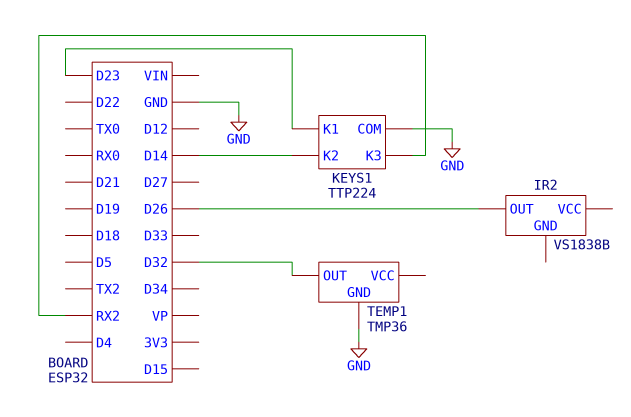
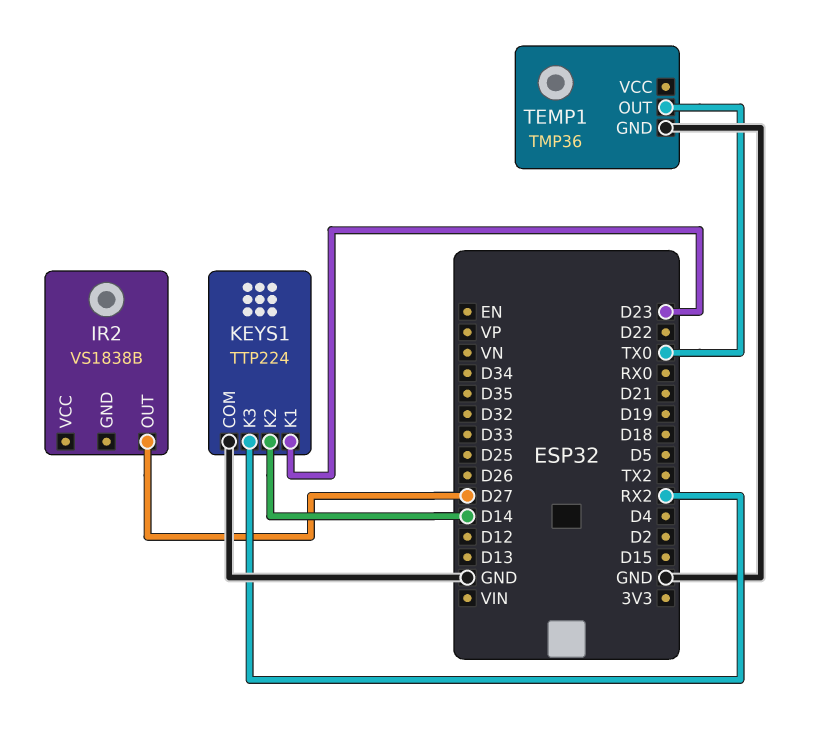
IR2 pin OUT: D26 -> D27
TEMP1 pin OUT: D32 -> TX0

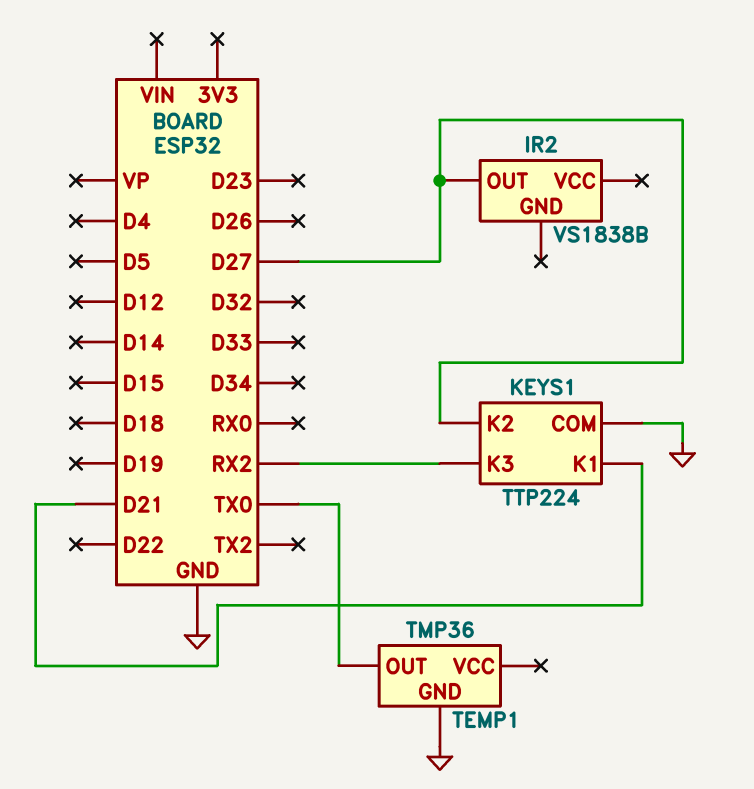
KEYS1 pin K1: D23 -> D21
KEYS1 pin K2: D14 -> D27

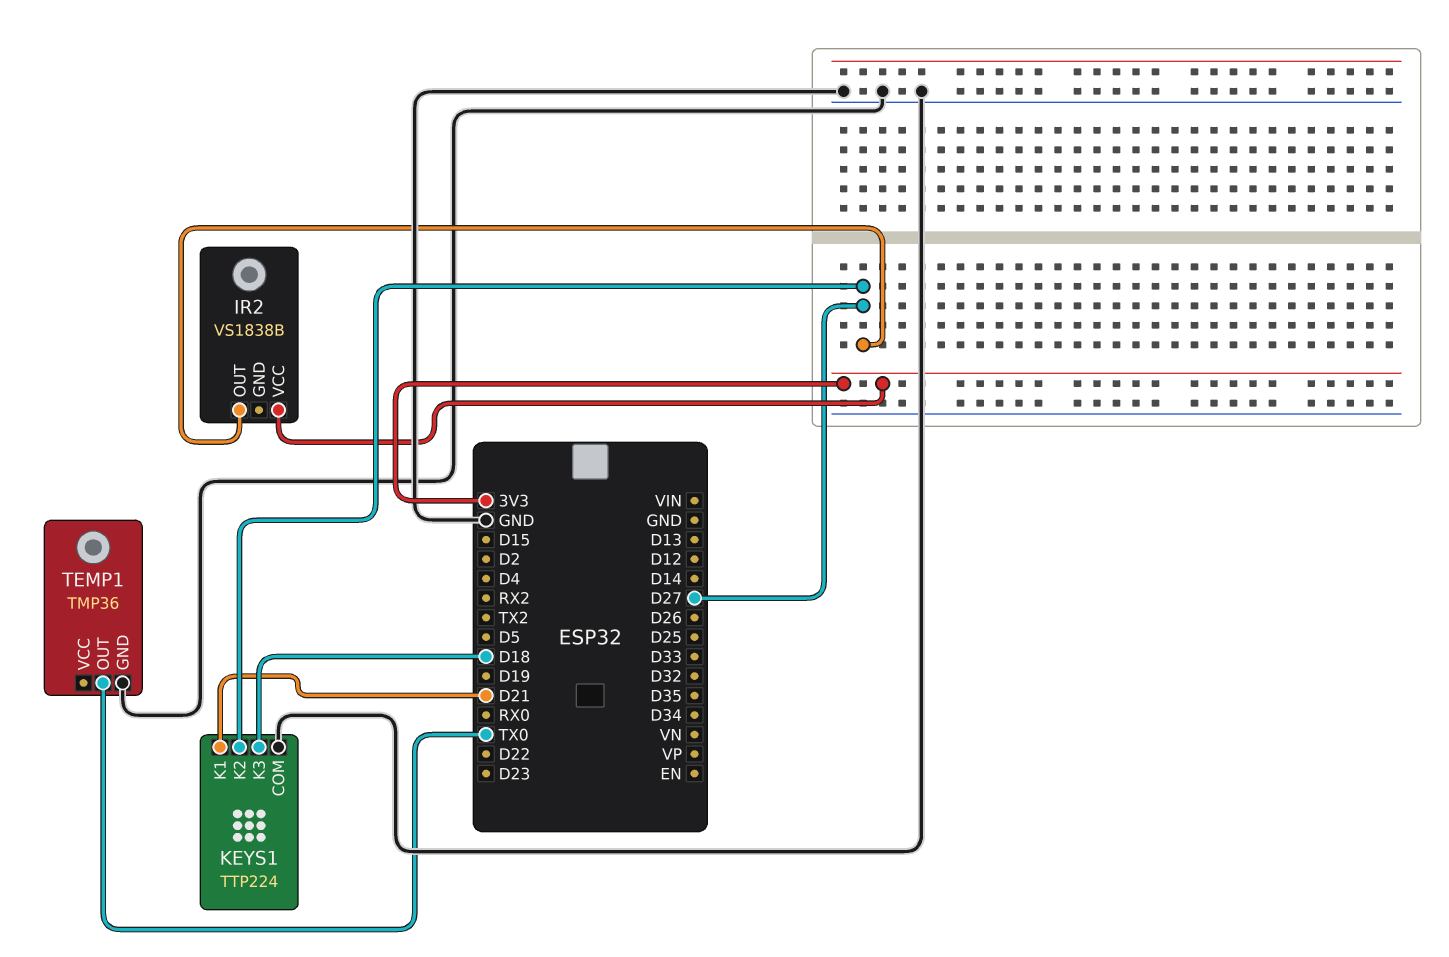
IR2 pin VCC: none -> 3V3
KEYS1 pin K3: RX2 -> D18

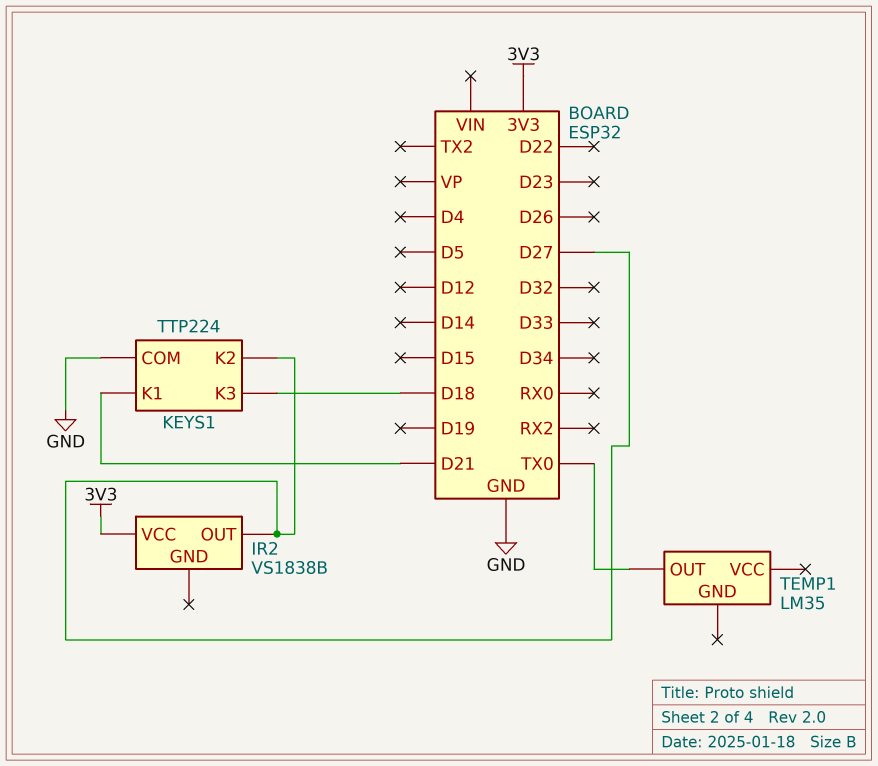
TEMP1: TMP36 -> LM35
TEMP1 pin GND: GND -> none

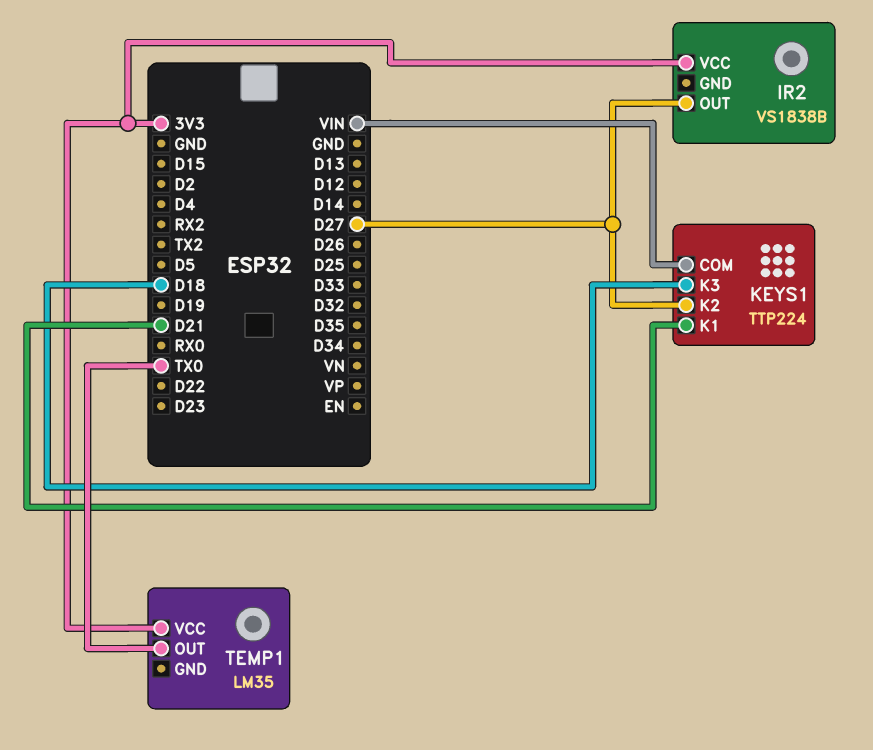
KEYS1 pin COM: GND -> VIN
TEMP1 pin VCC: none -> 3V3

